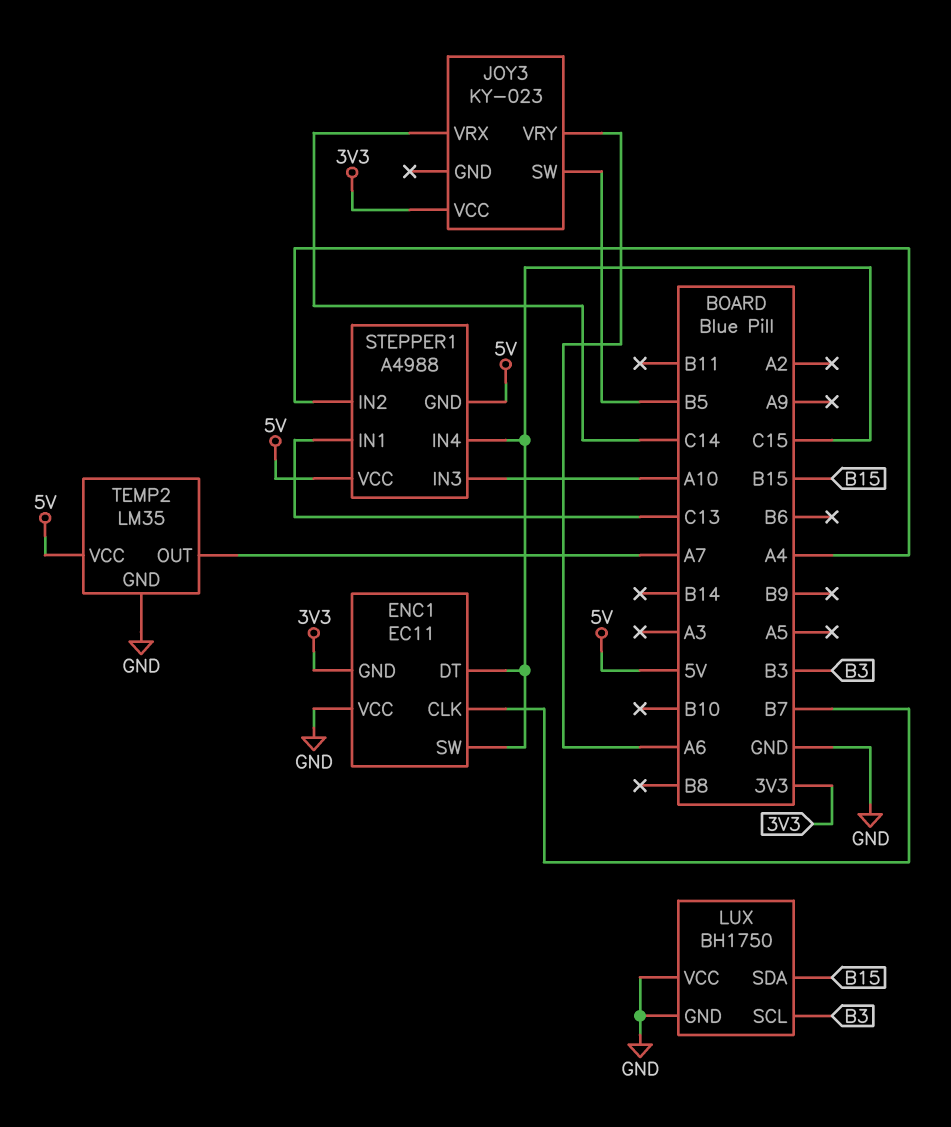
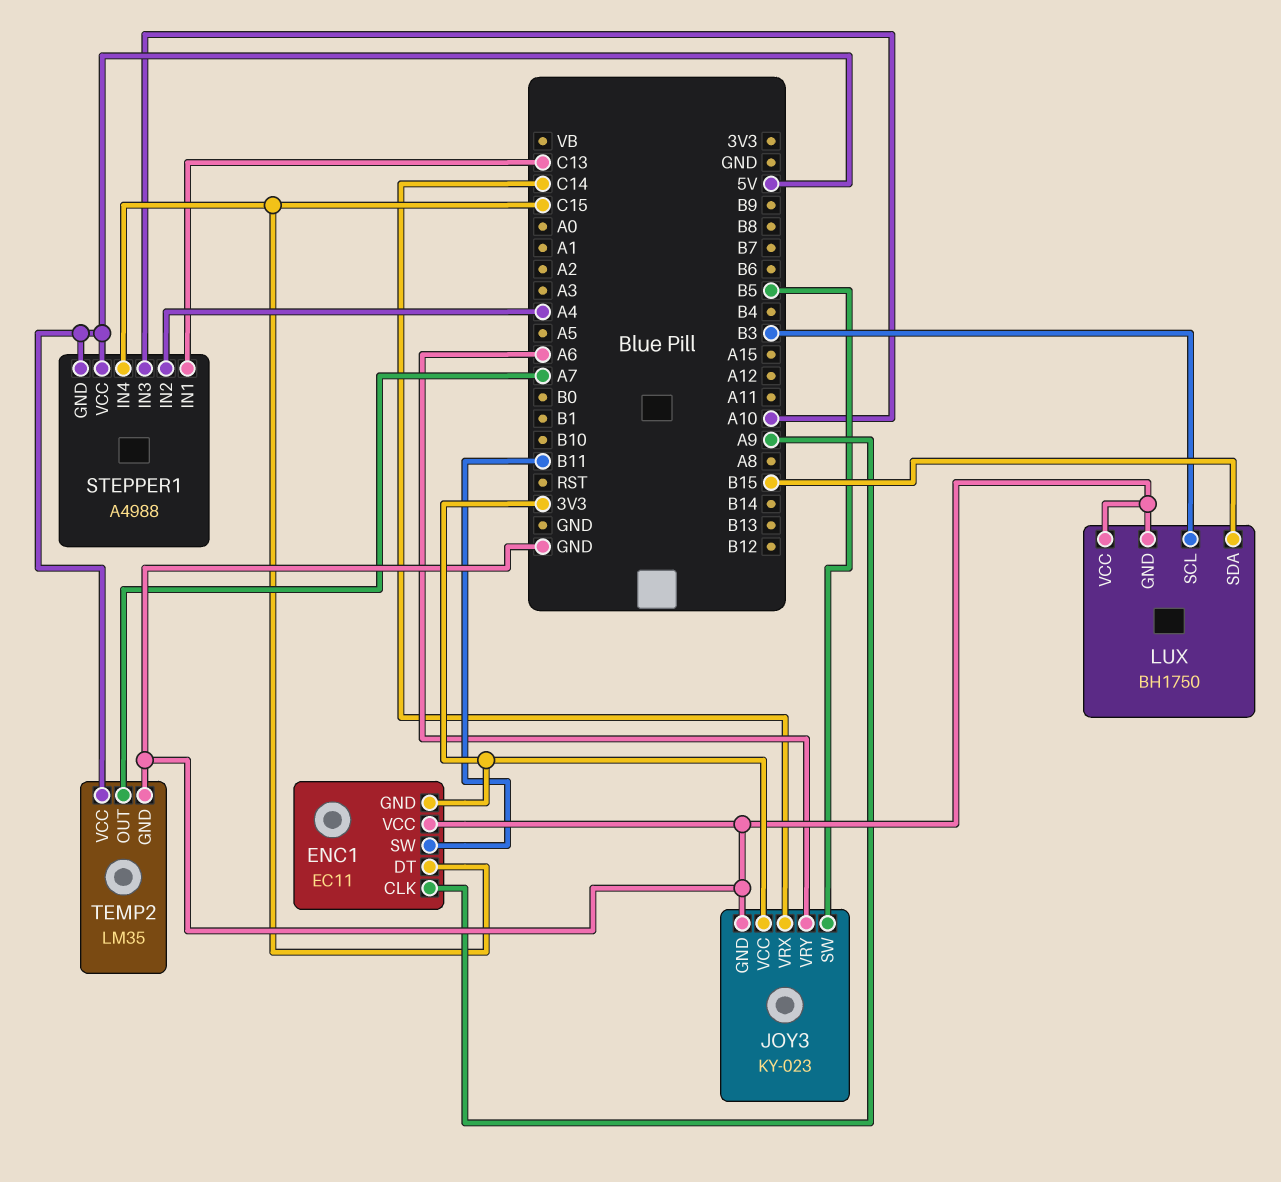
ENC1 pin CLK: B7 -> A9
ENC1 pin SW: C15 -> B11
JOY3 pin GND: none -> GND

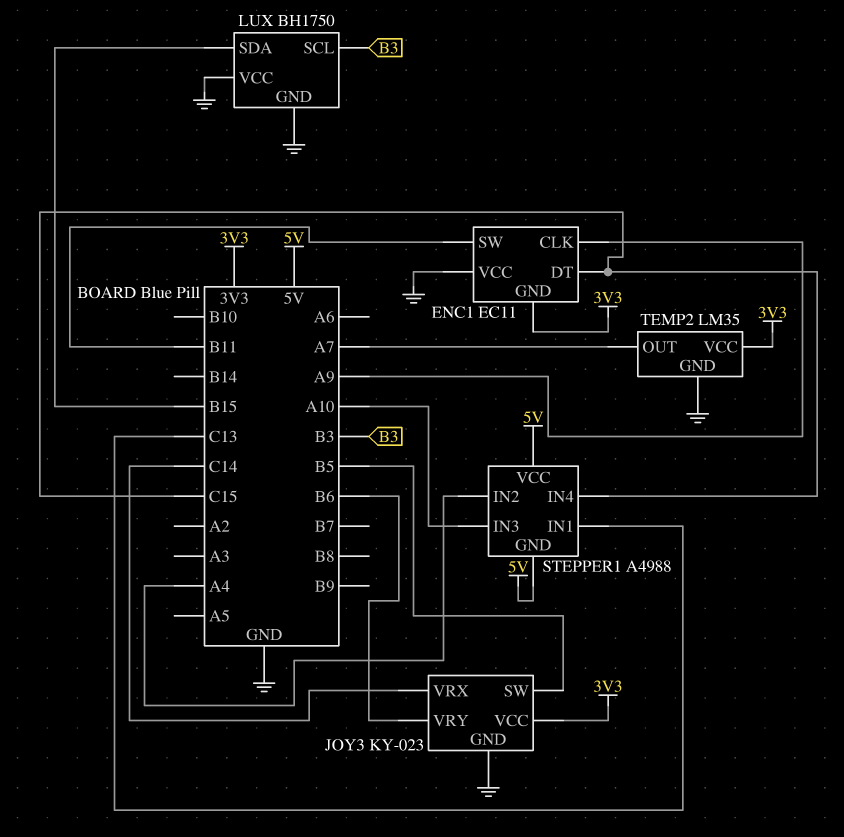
JOY3 pin VRY: A6 -> B6
TEMP2 pin VCC: 5V -> 3V3

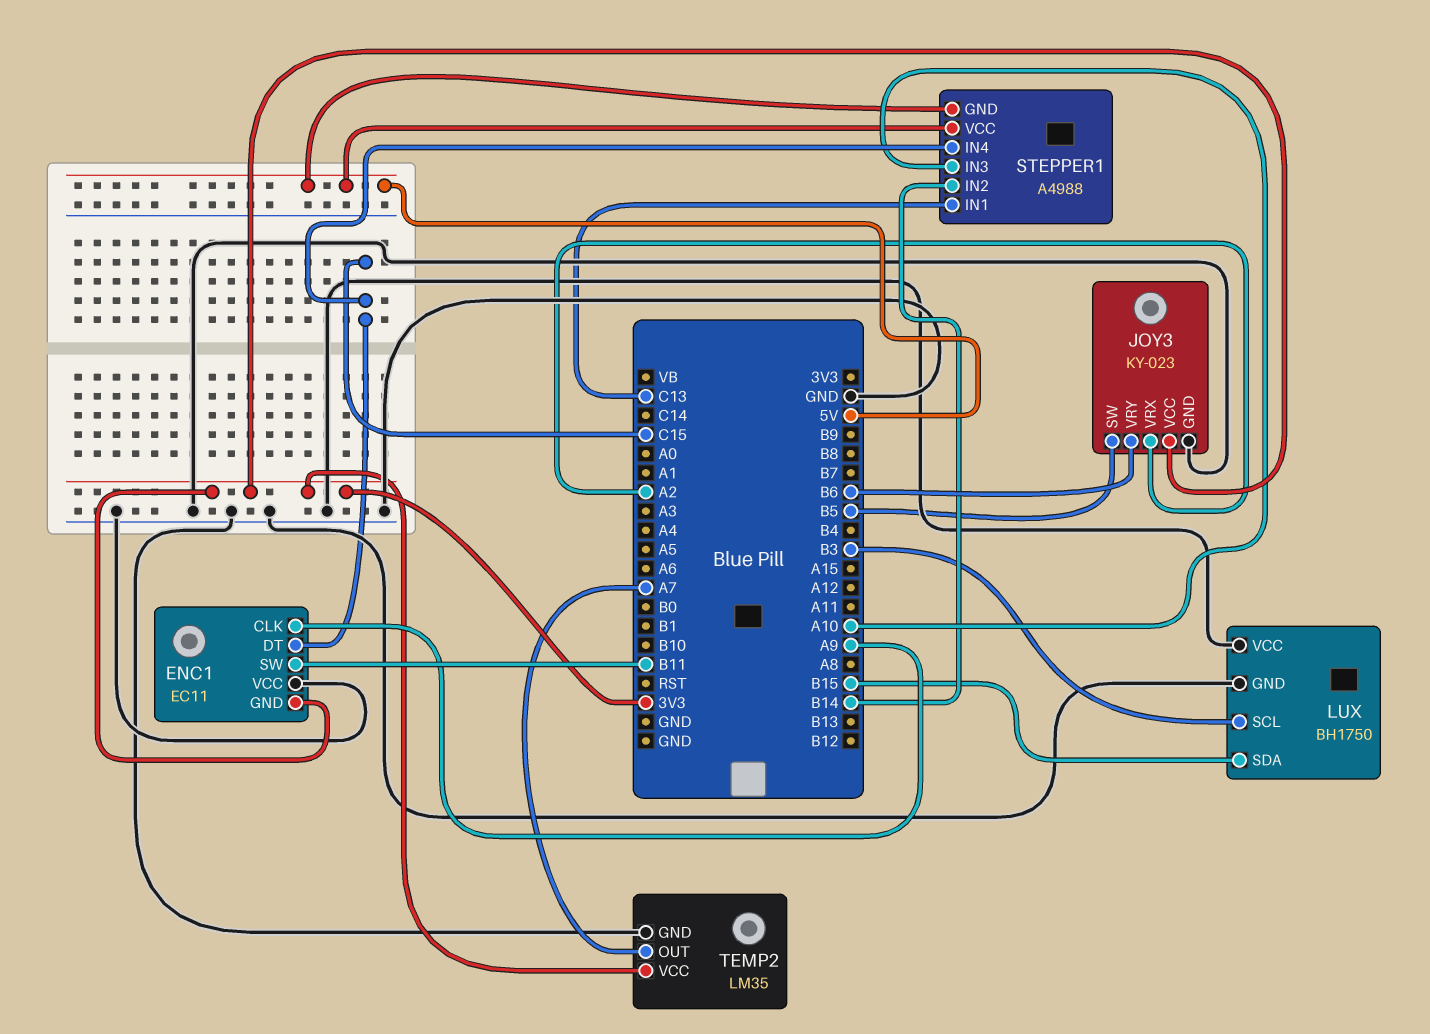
JOY3 pin VRX: C14 -> A2
STEPPER1 pin IN2: A4 -> B14

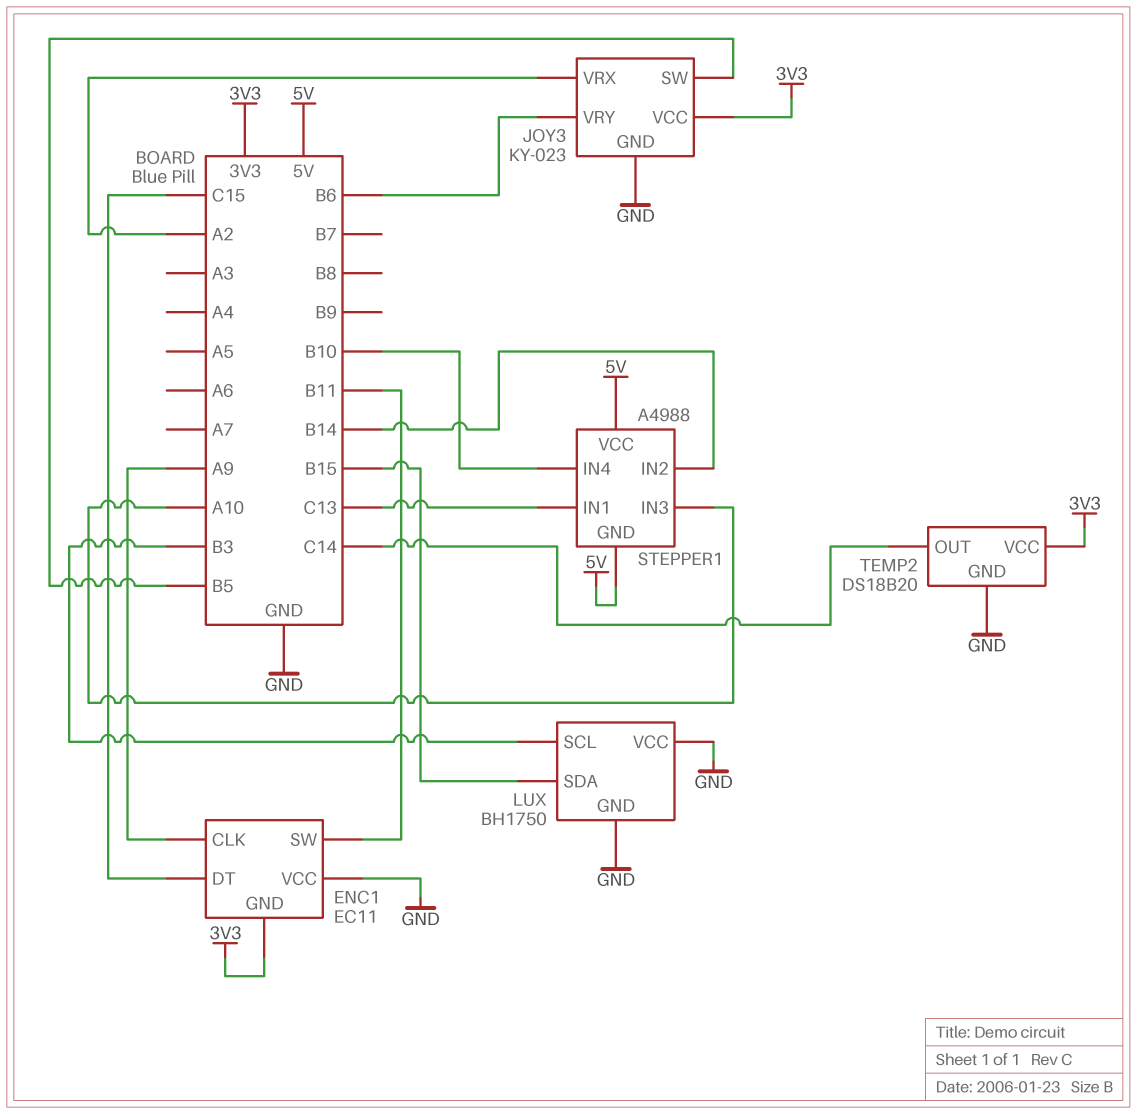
STEPPER1 pin IN4: C15 -> B10
TEMP2: LM35 -> DS18B20
TEMP2 pin OUT: A7 -> C14

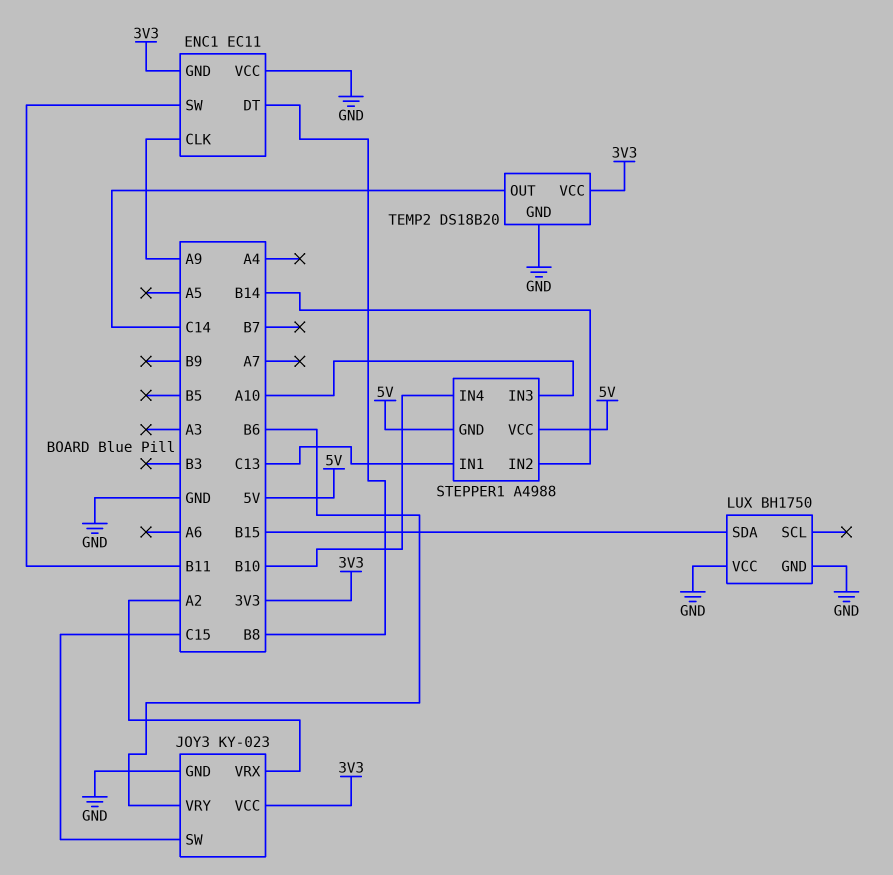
ENC1 pin DT: C15 -> B8
JOY3 pin SW: B5 -> C15
LUX pin SCL: B3 -> none

